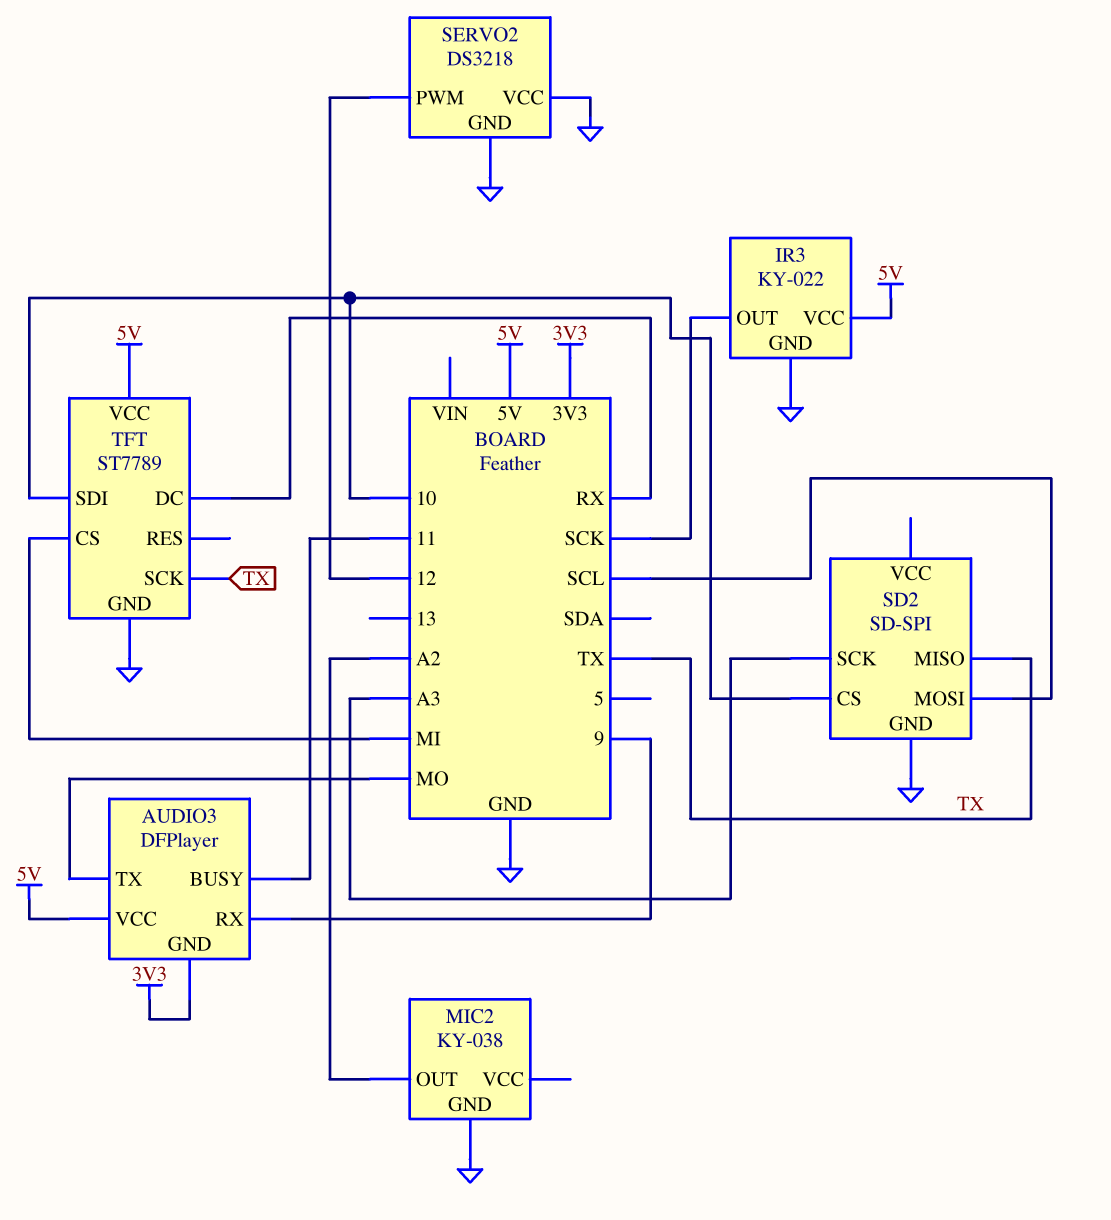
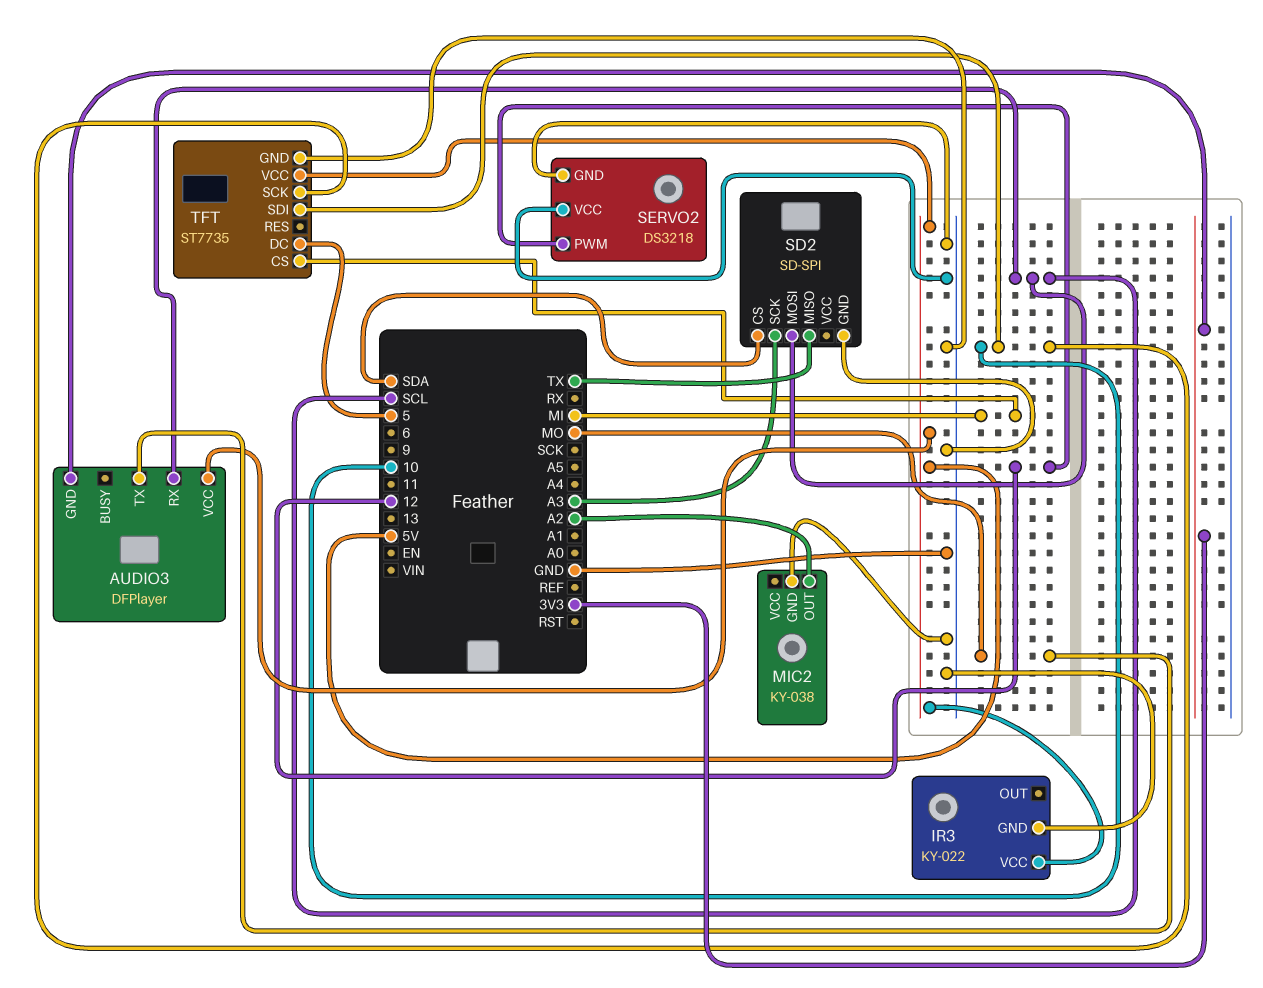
AUDIO3 pin BUSY: 11 -> none
AUDIO3 pin RX: 9 -> SCL
IR3 pin OUT: SCK -> none
SD2 pin CS: 10 -> SDA
TFT: ST7789 -> ST7735
TFT pin DC: RX -> 5
TFT pin SCK: TX -> 10

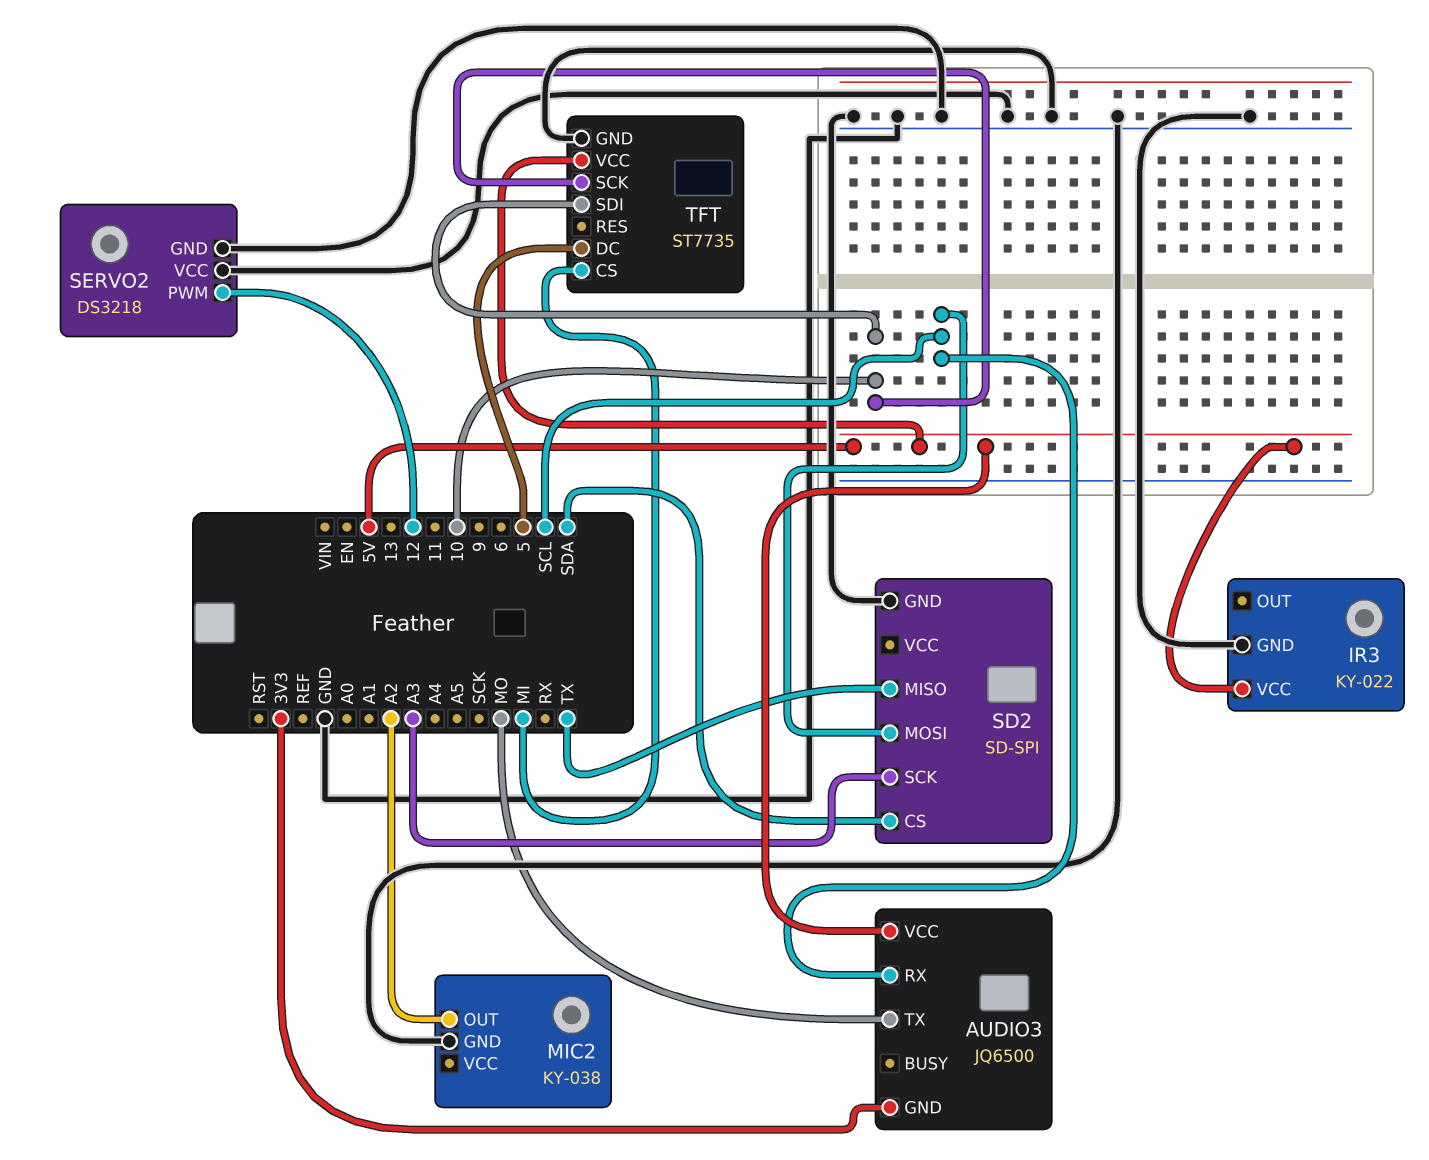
AUDIO3: DFPlayer -> JQ6500

